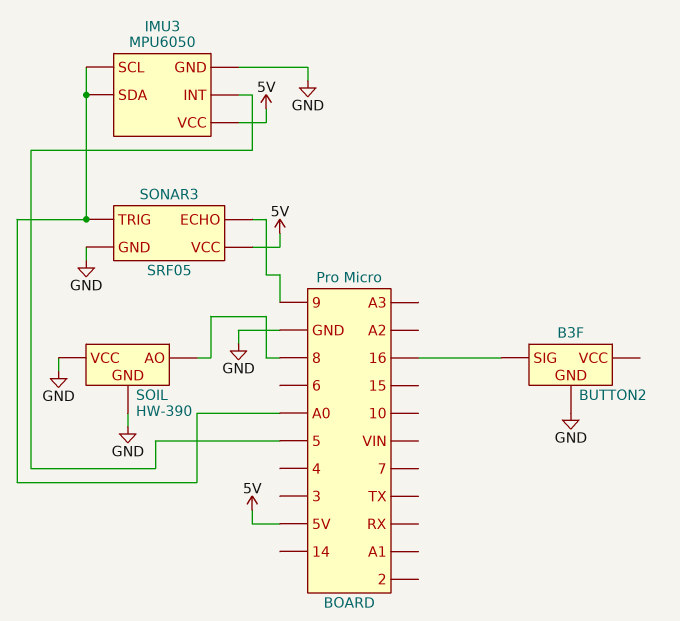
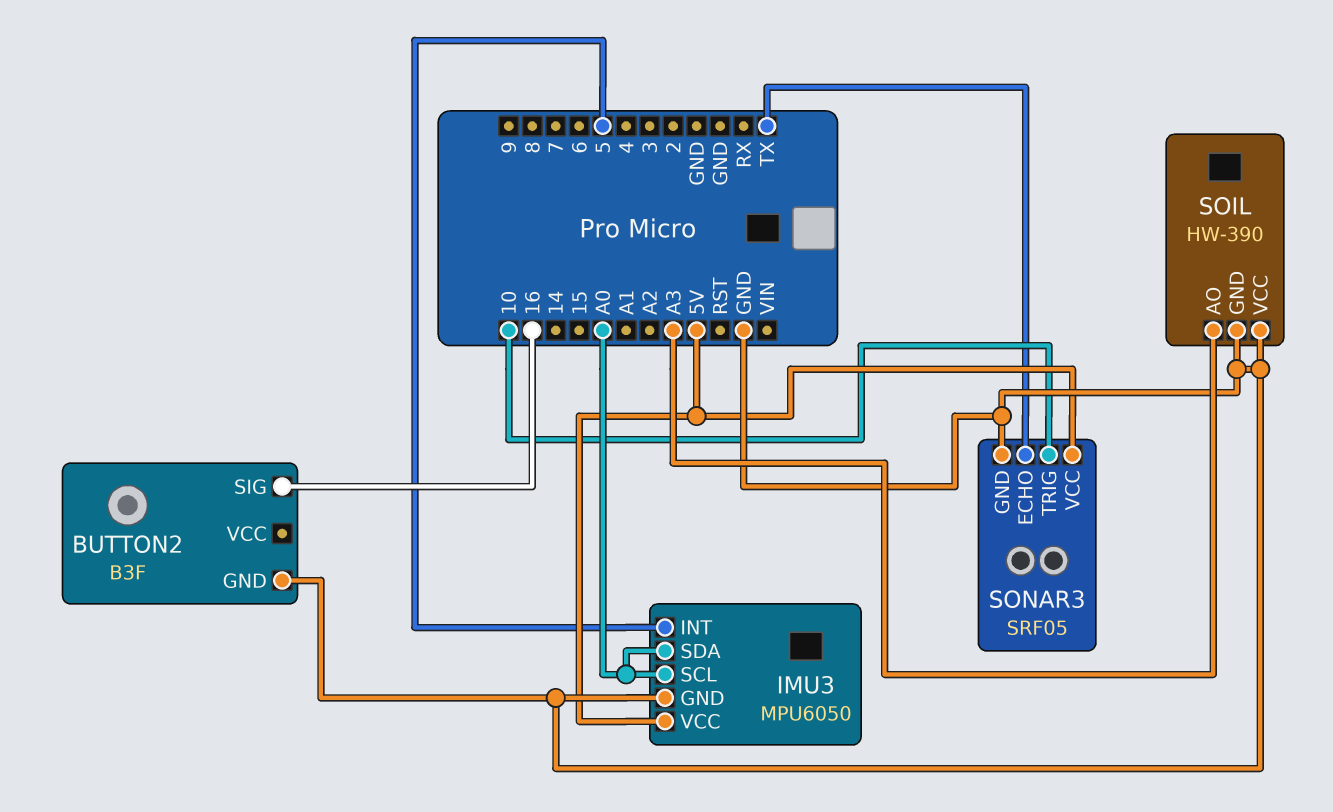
SOIL pin AO: 8 -> A3
SONAR3 pin ECHO: 9 -> TX
SONAR3 pin TRIG: A0 -> 10

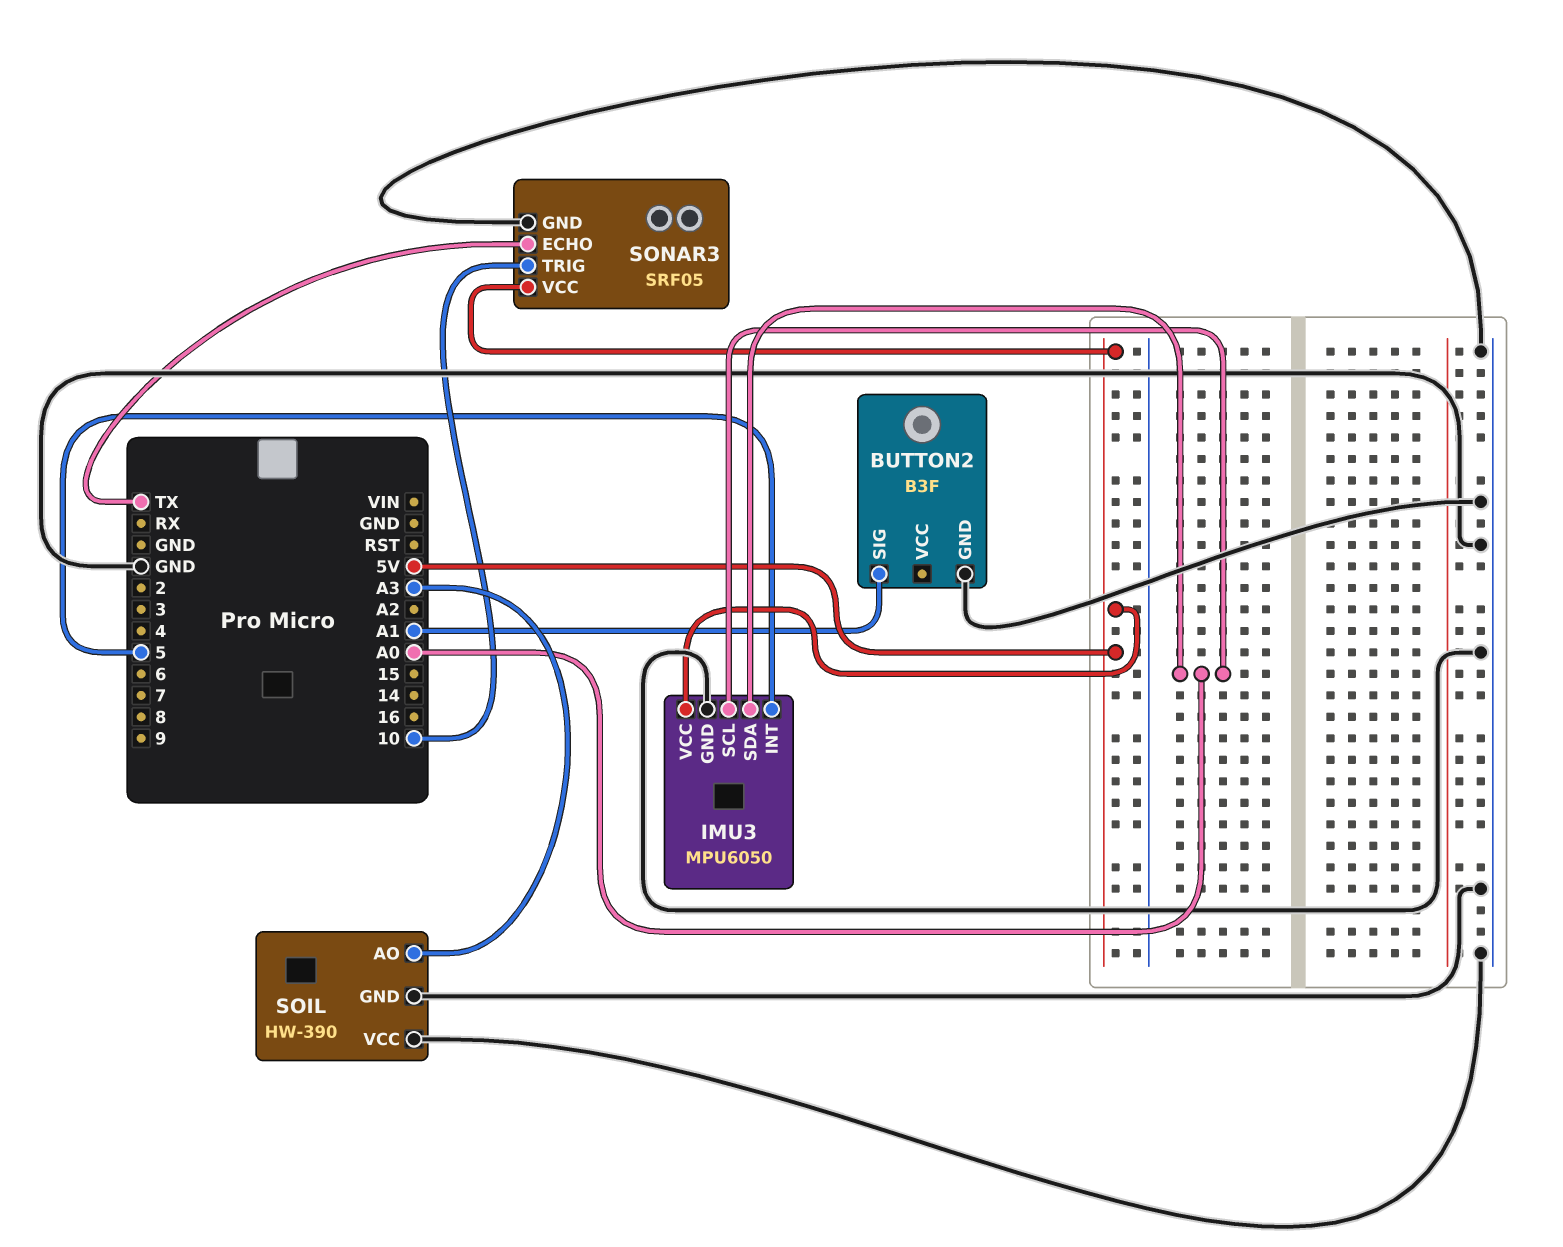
BUTTON2 pin SIG: 16 -> A1

